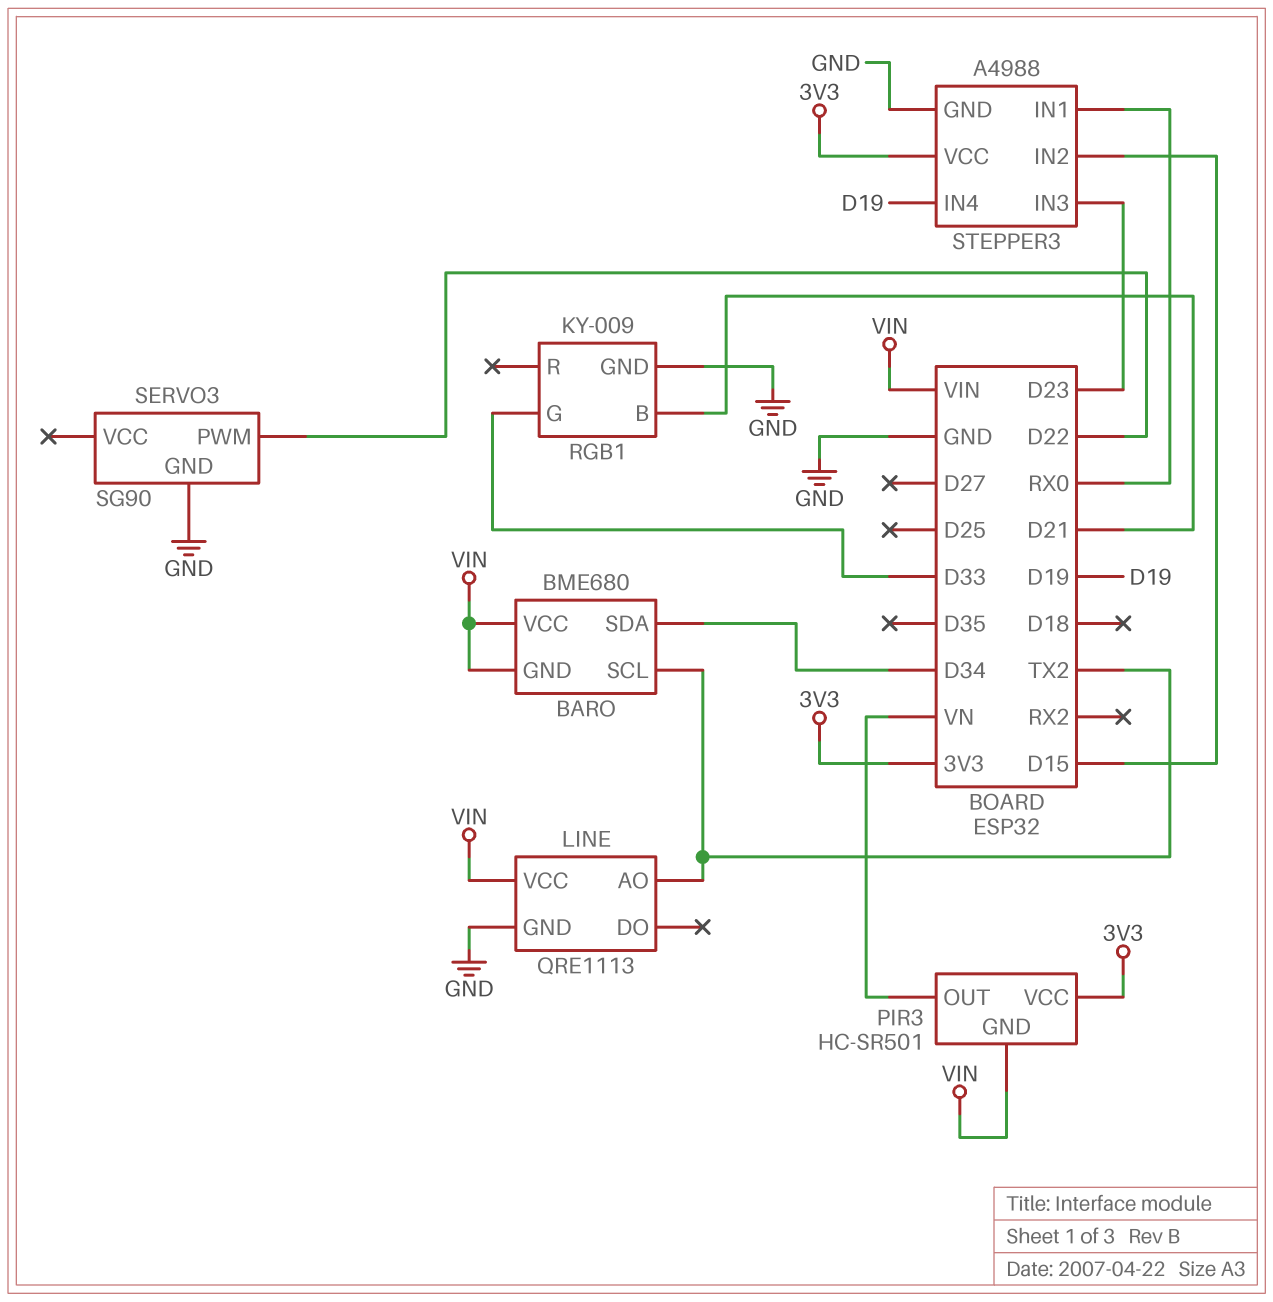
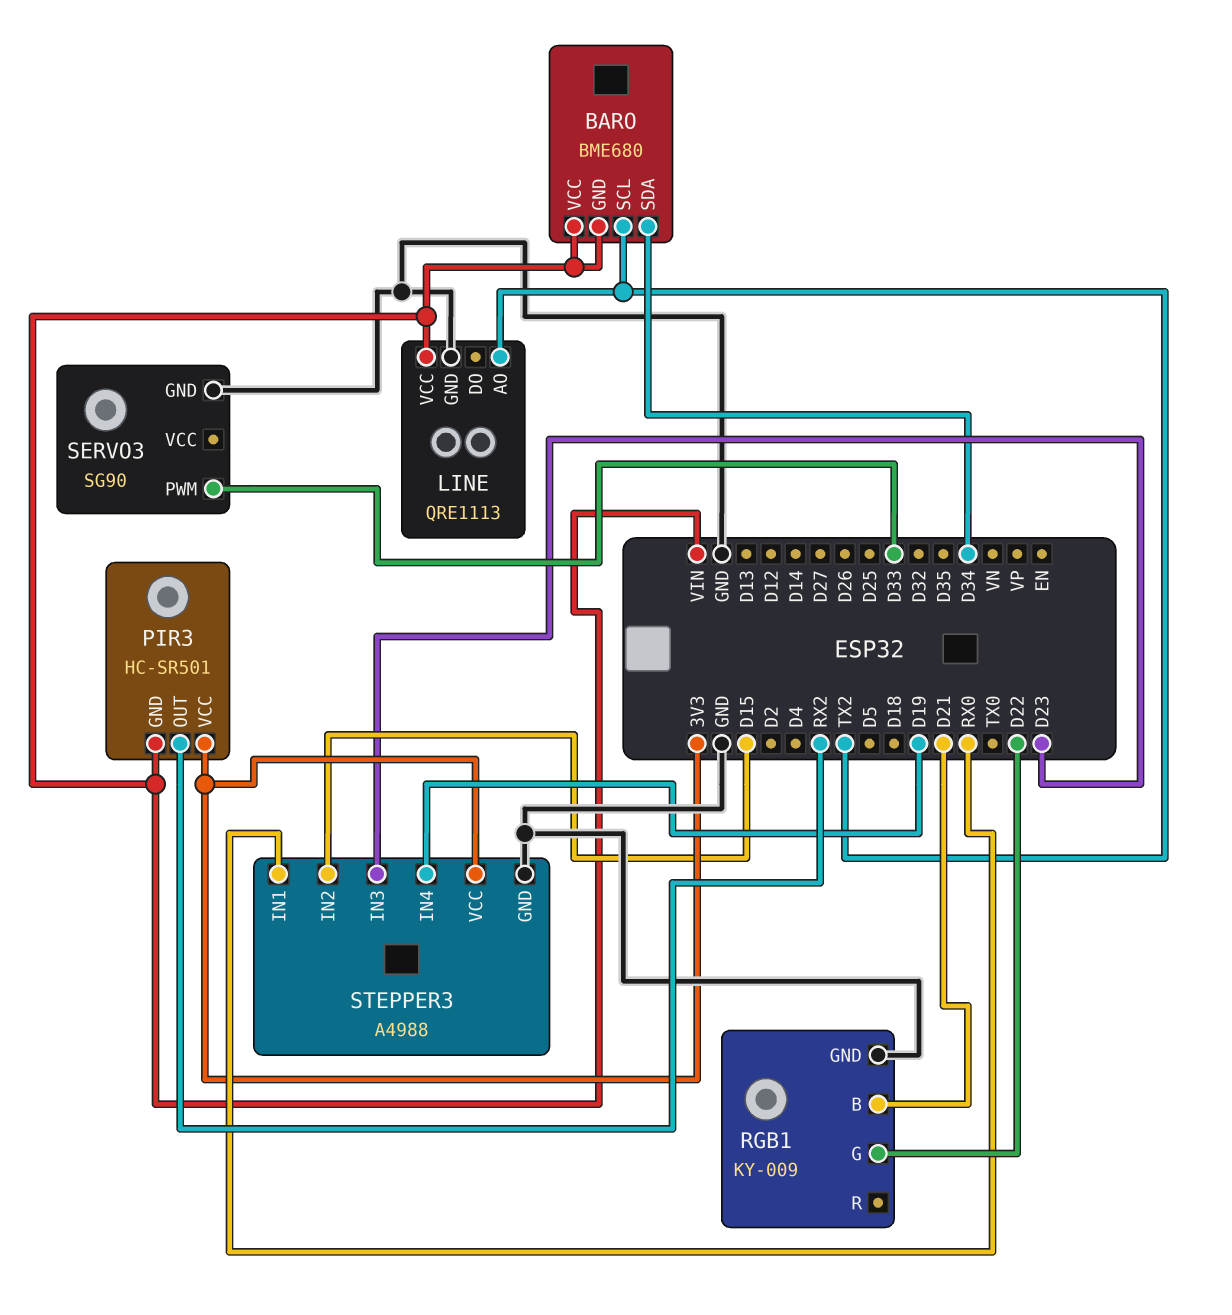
PIR3 pin OUT: VN -> RX2
RGB1 pin G: D33 -> D22
SERVO3 pin PWM: D22 -> D33

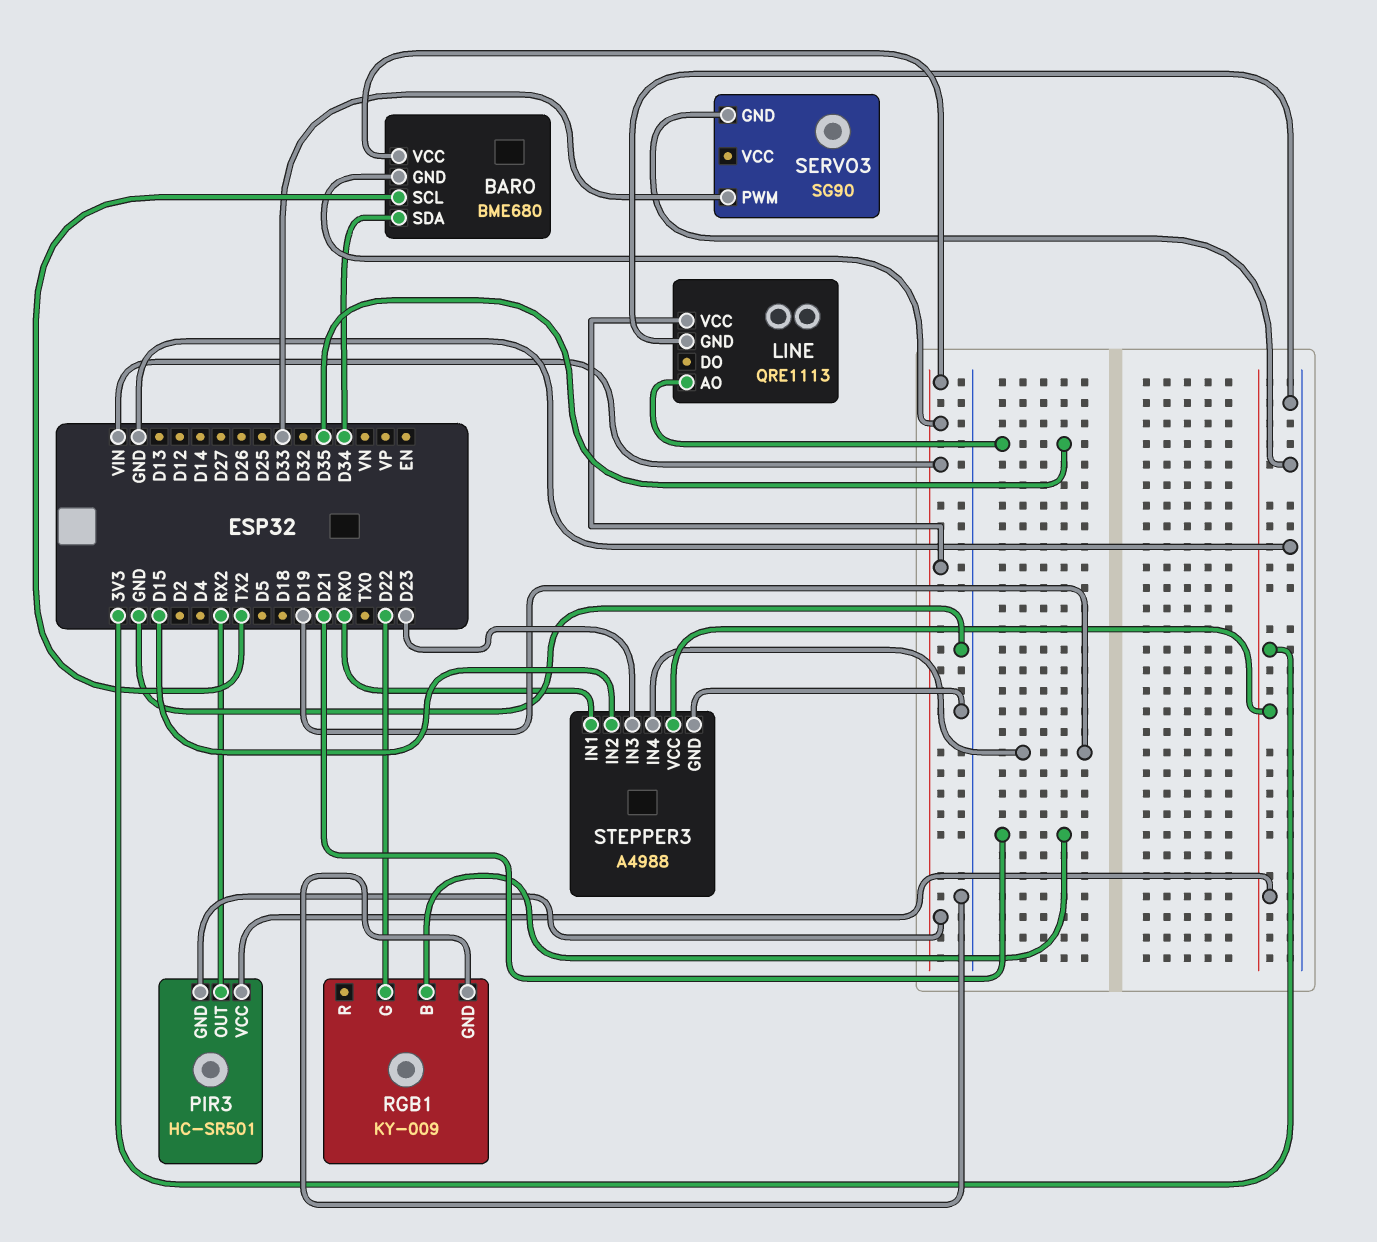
LINE pin AO: TX2 -> D35

